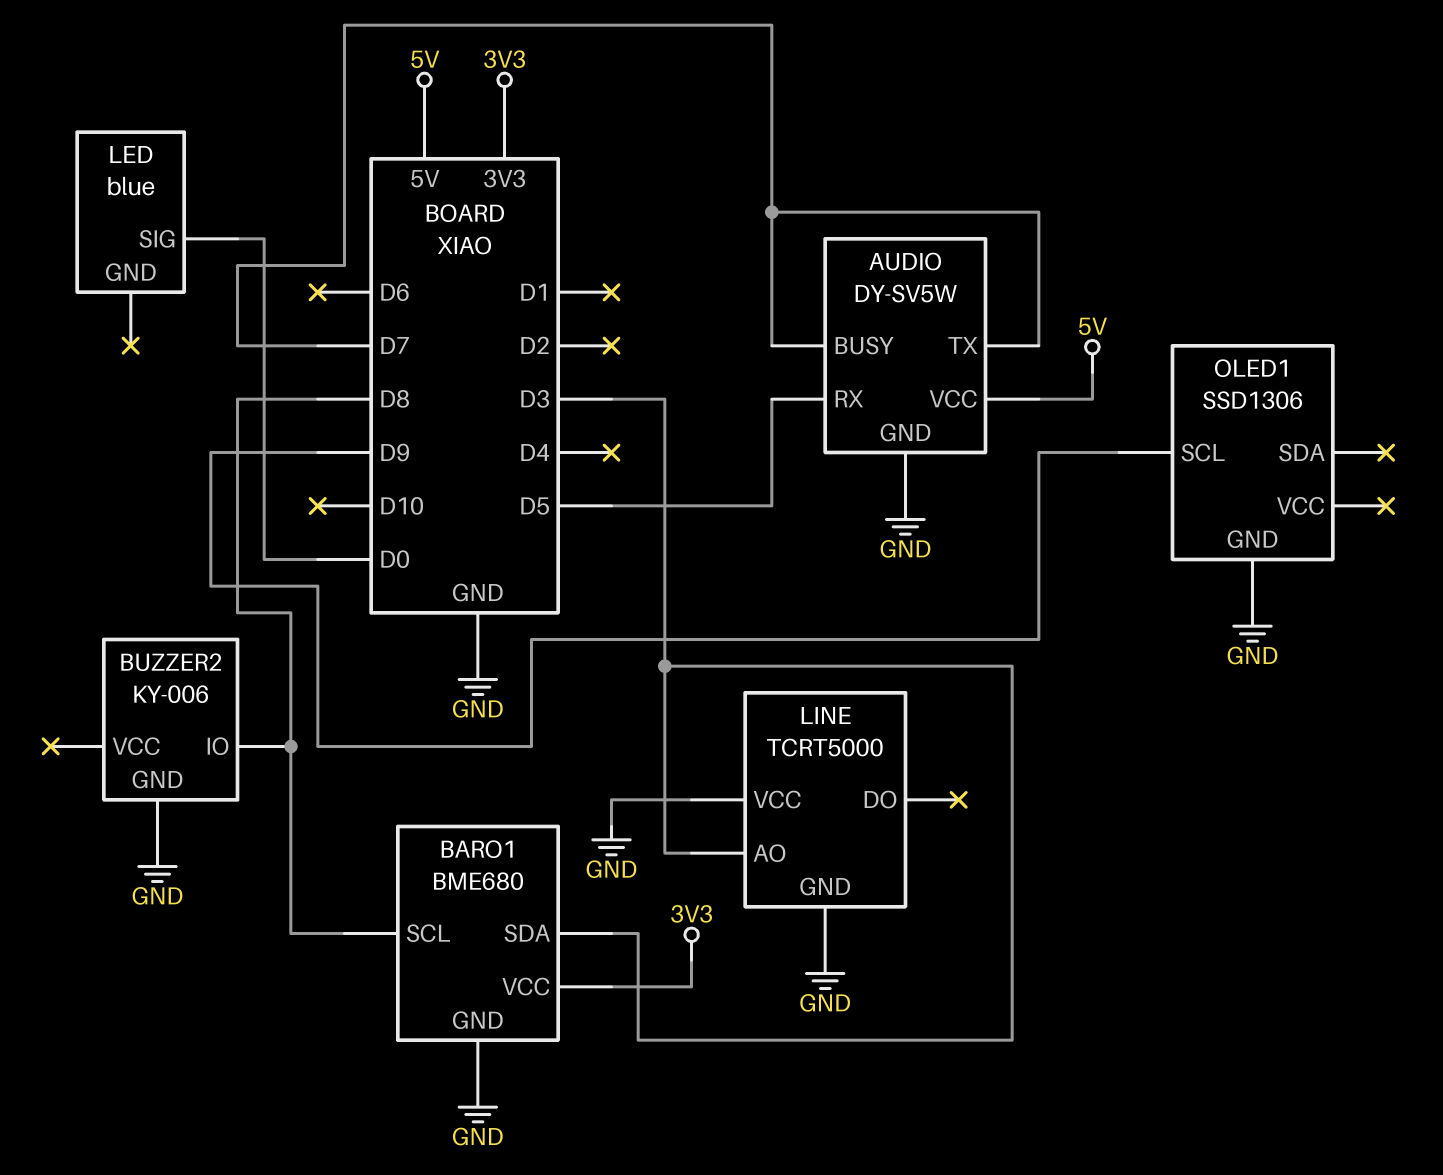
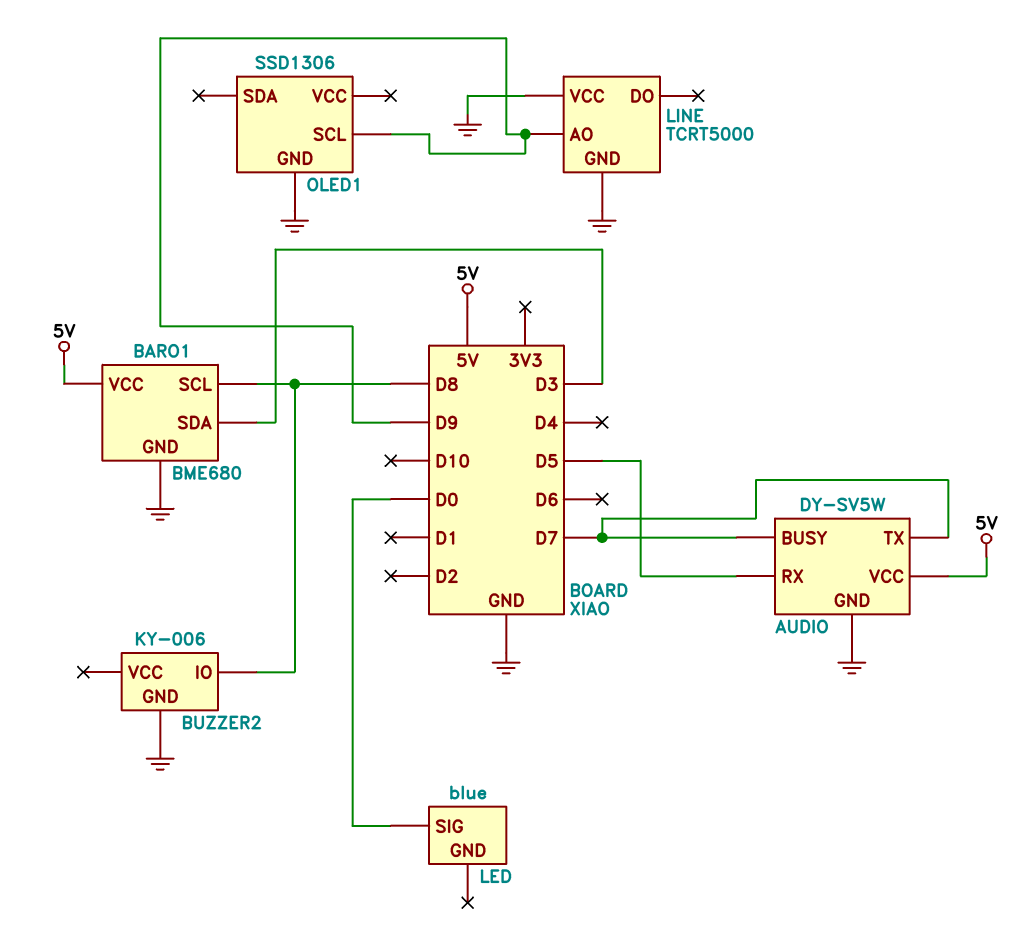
BARO1 pin VCC: 3V3 -> 5V
LINE pin AO: D3 -> D9

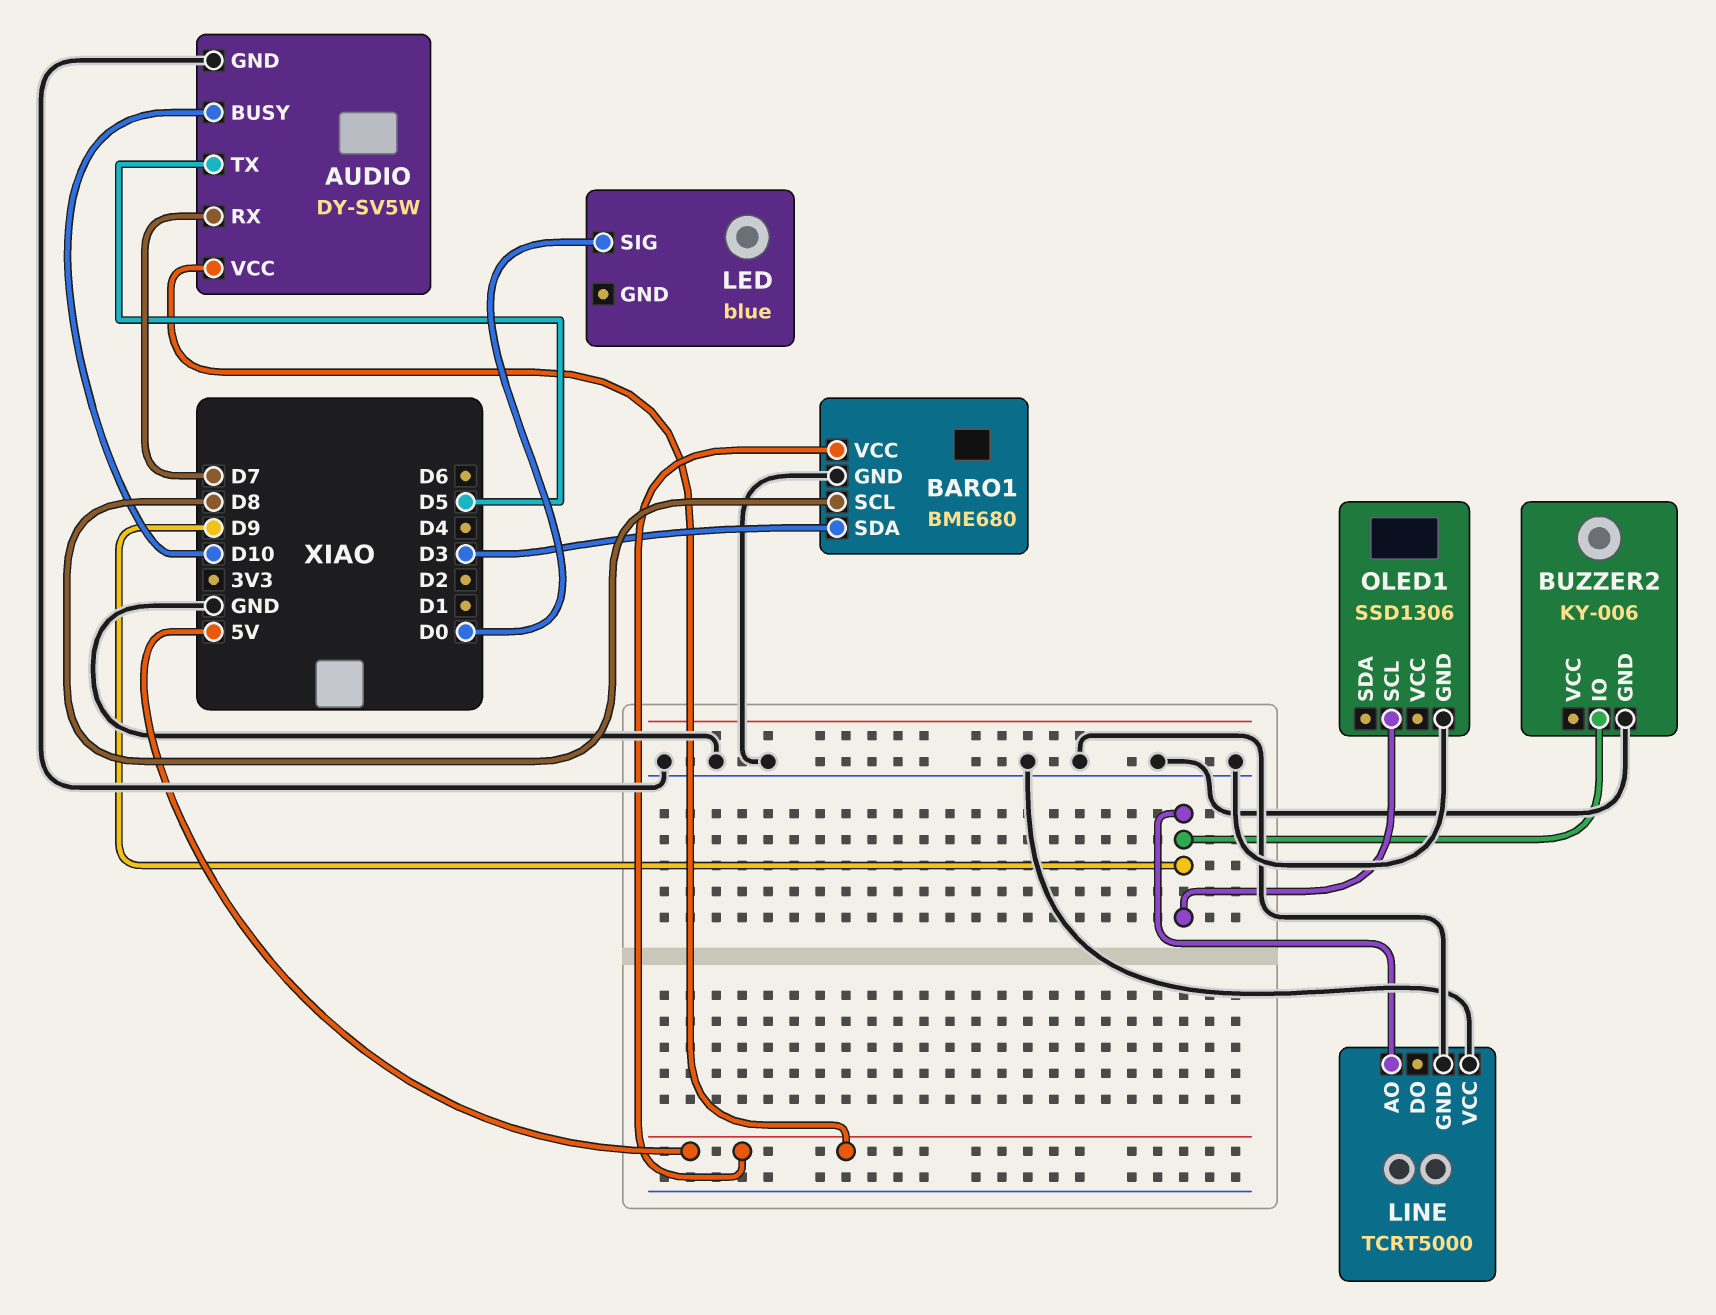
AUDIO pin BUSY: D7 -> D10
AUDIO pin RX: D5 -> D7
AUDIO pin TX: D7 -> D5
BUZZER2 pin IO: D8 -> D9

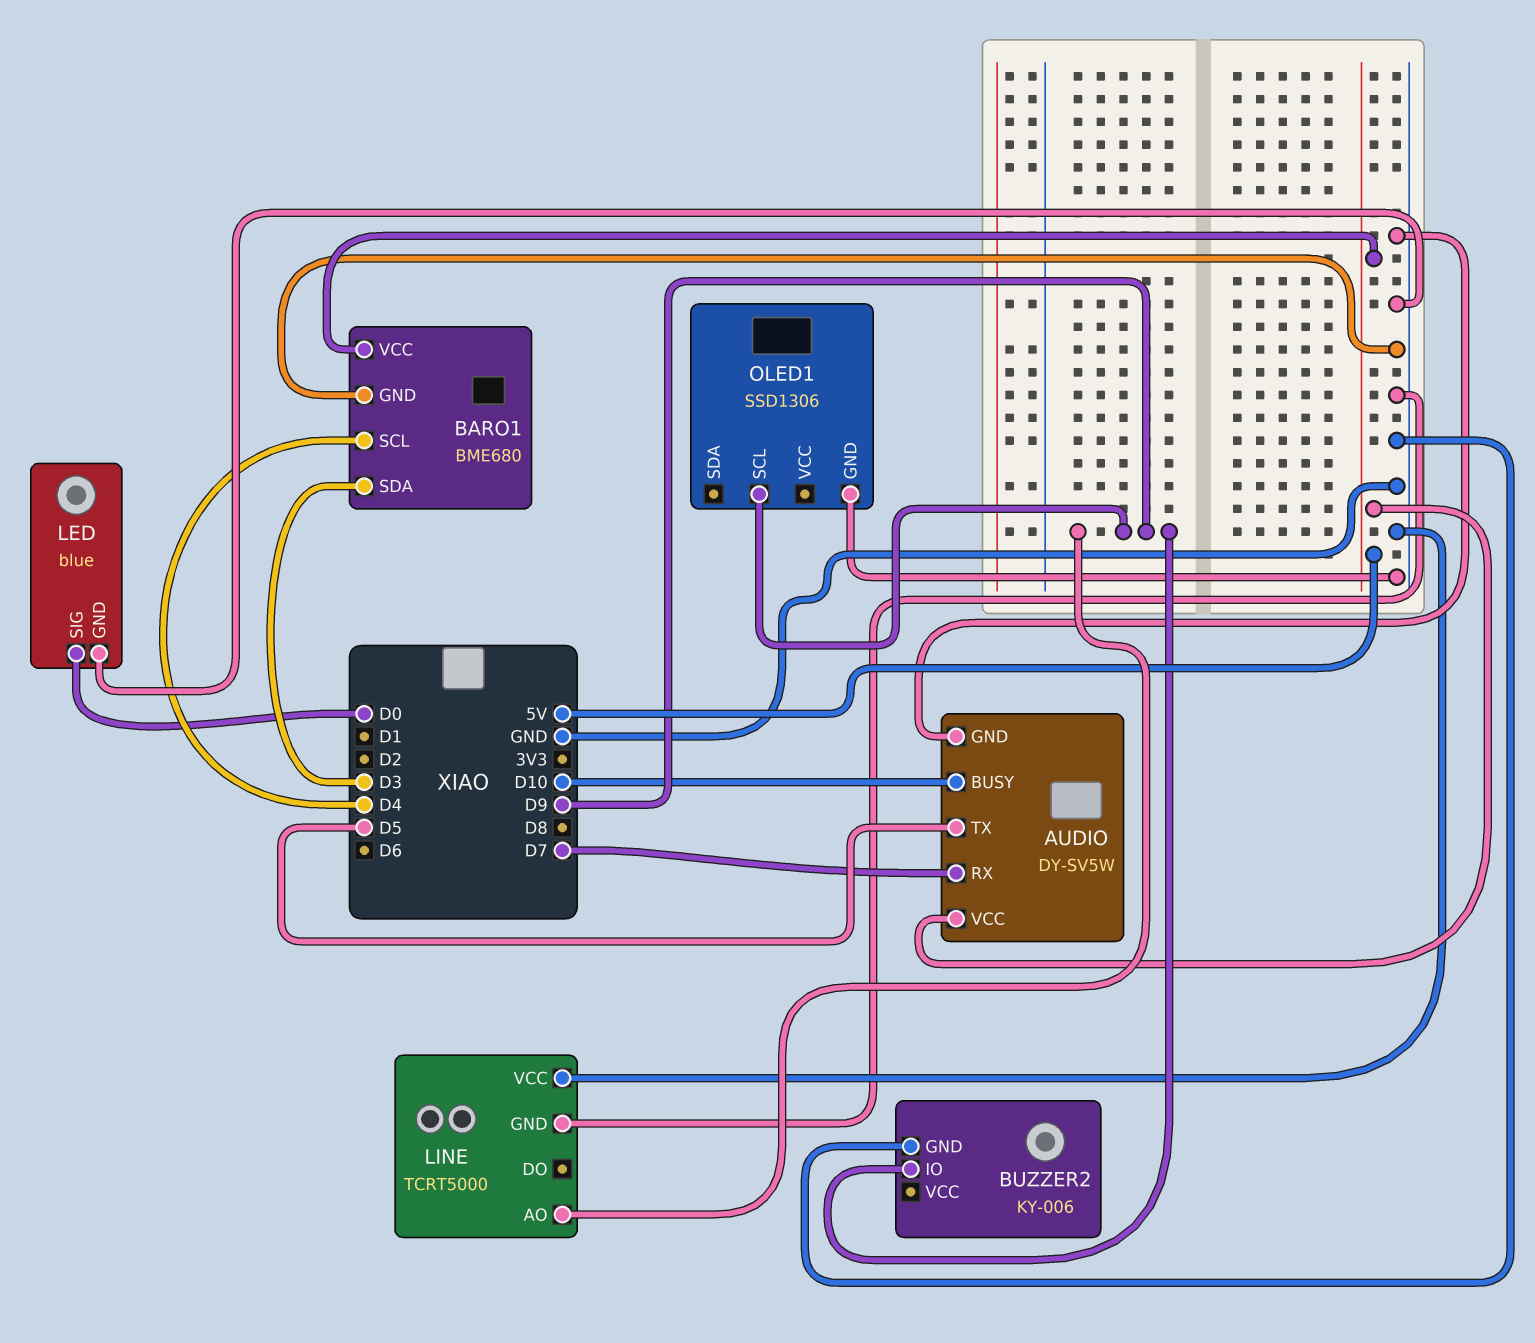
BARO1 pin SCL: D8 -> D4
LED pin GND: none -> GND

